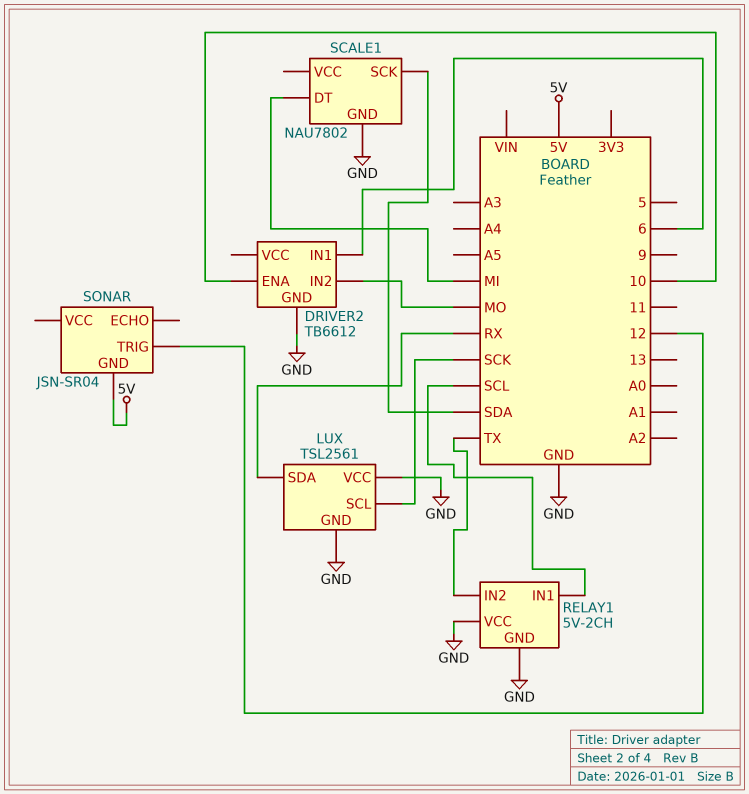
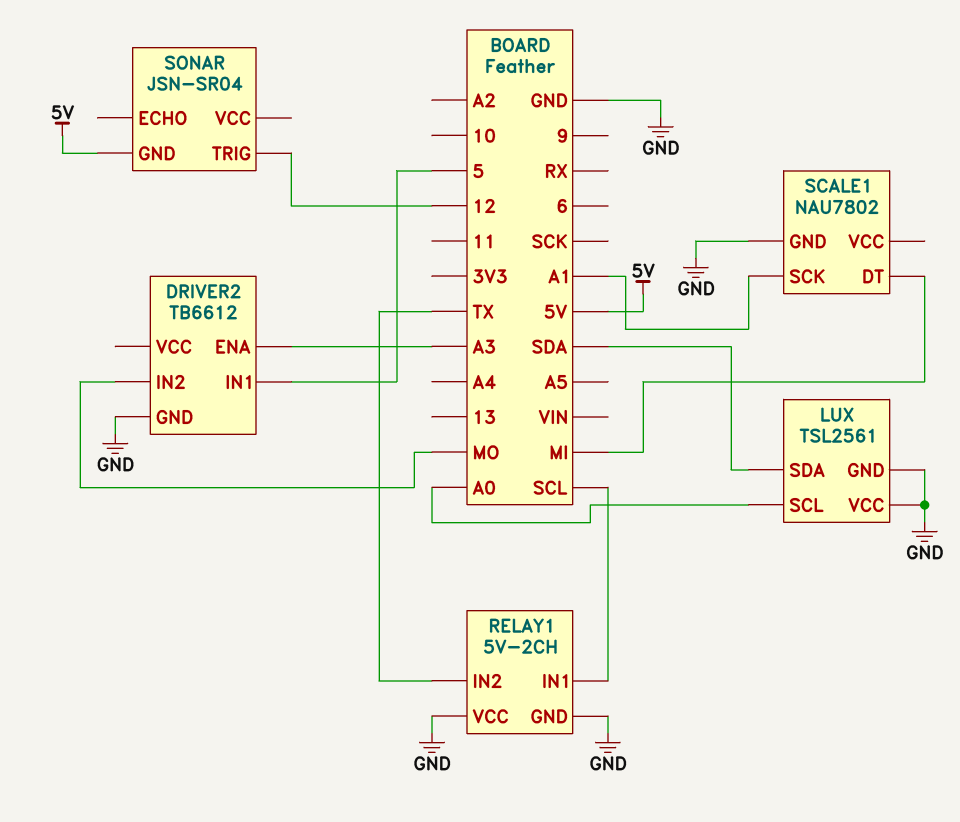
DRIVER2 pin ENA: 10 -> A3
DRIVER2 pin IN1: 6 -> 5
LUX pin SCL: SCK -> A0
LUX pin SDA: RX -> SDA
SCALE1 pin SCK: SDA -> A1

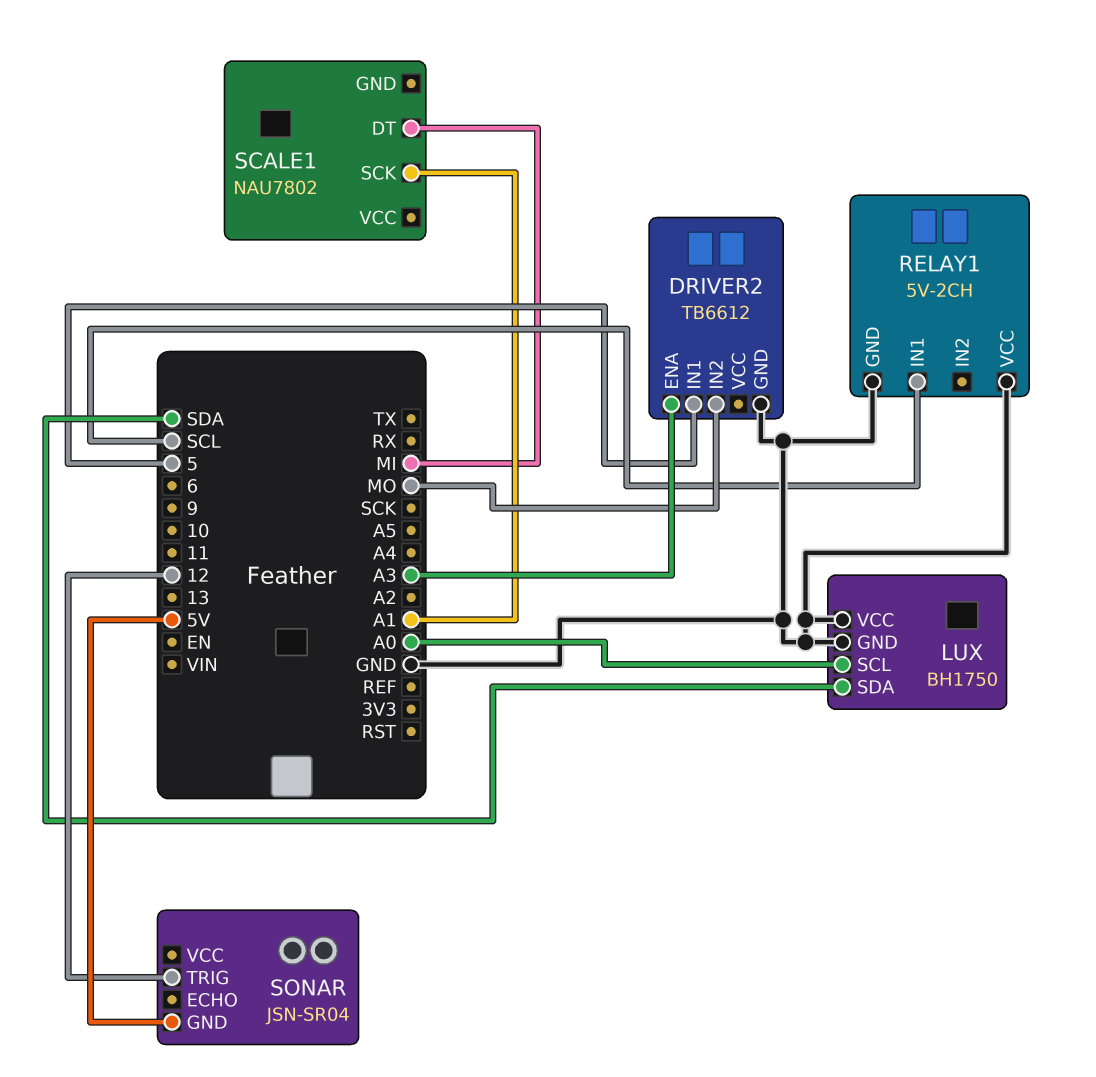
LUX: TSL2561 -> BH1750
RELAY1 pin IN2: TX -> none
SCALE1 pin GND: GND -> none

